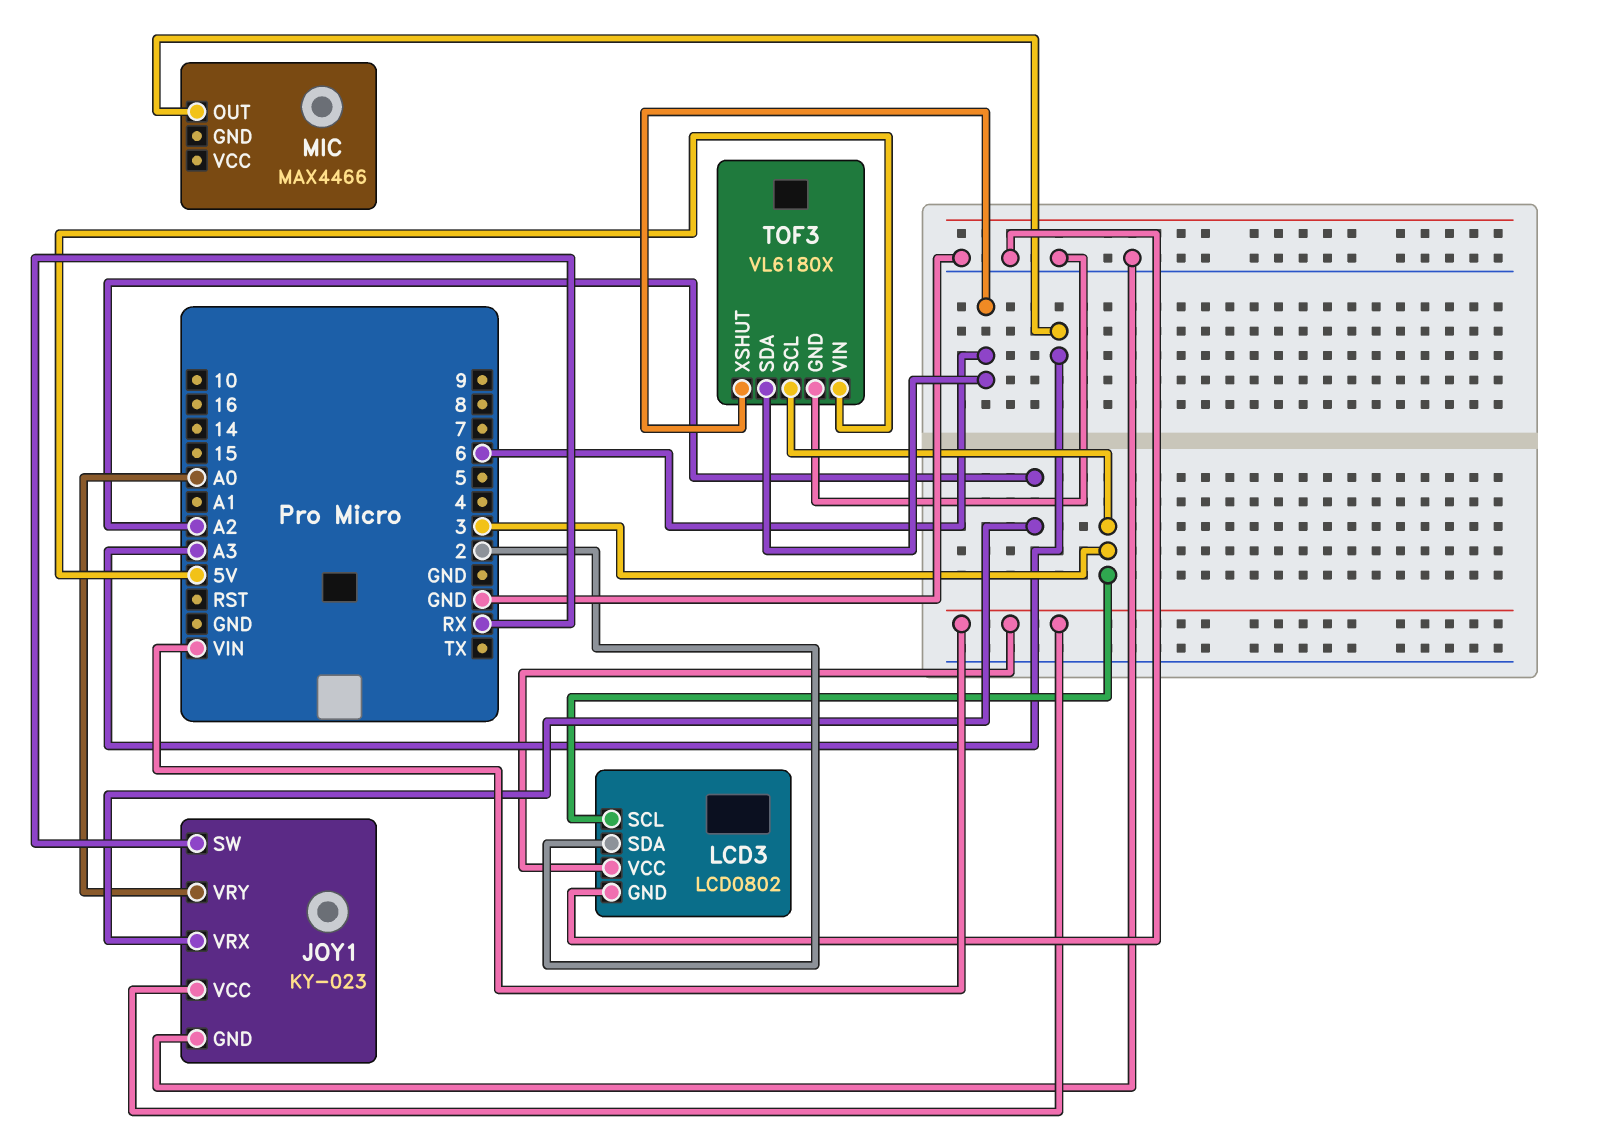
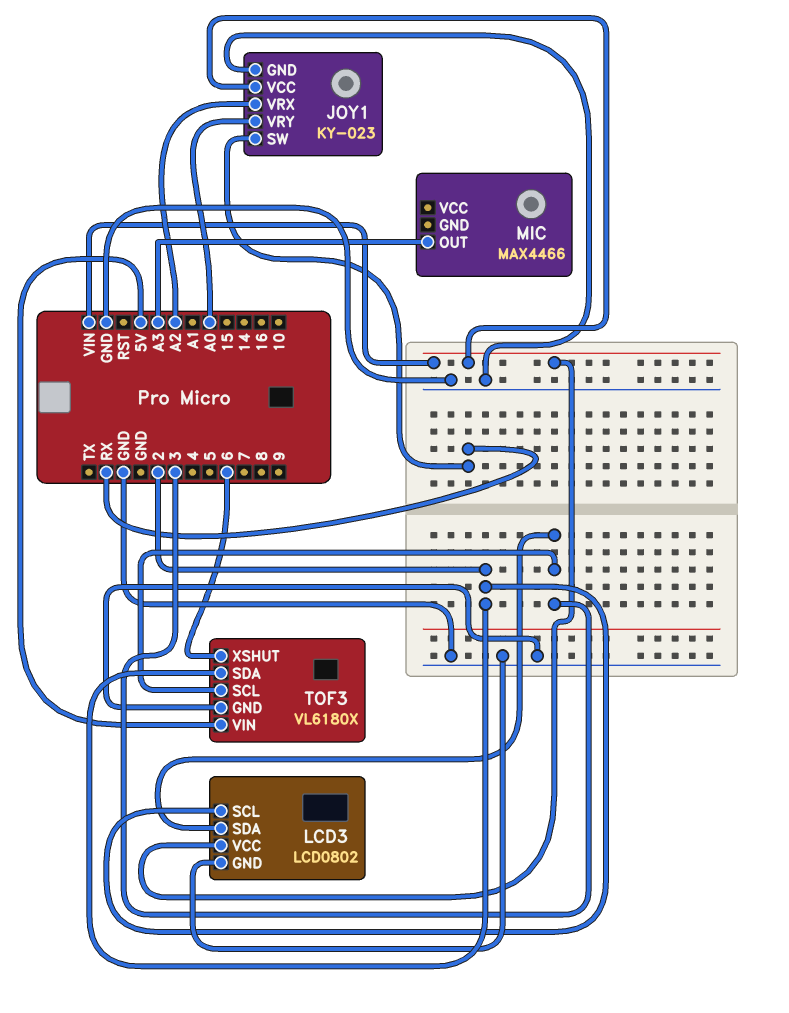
LCD3 pin SCL: 3 -> 2
LCD3 pin SDA: 2 -> 3
TOF3 pin SDA: 6 -> 2

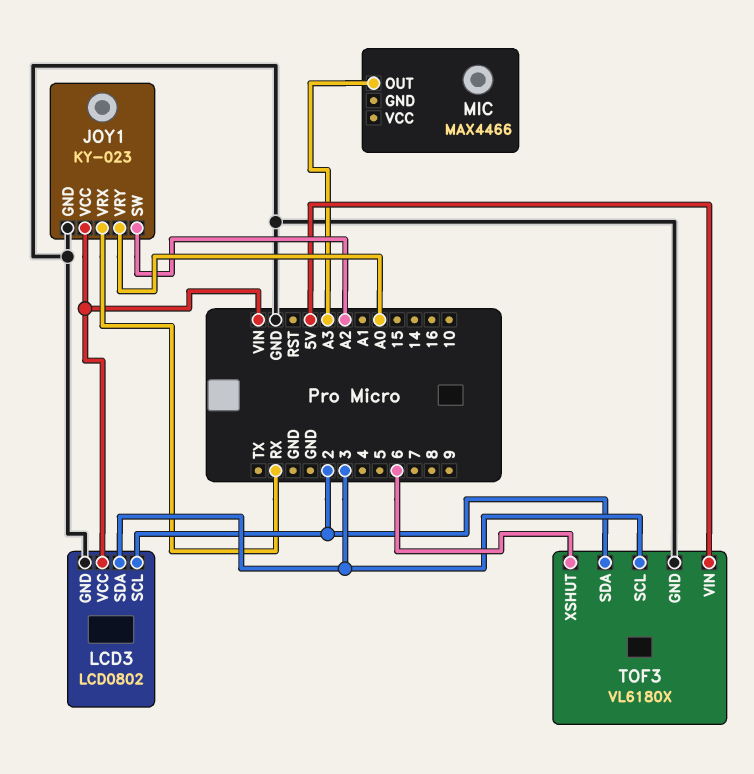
JOY1 pin SW: RX -> A2
JOY1 pin VRX: A2 -> RX

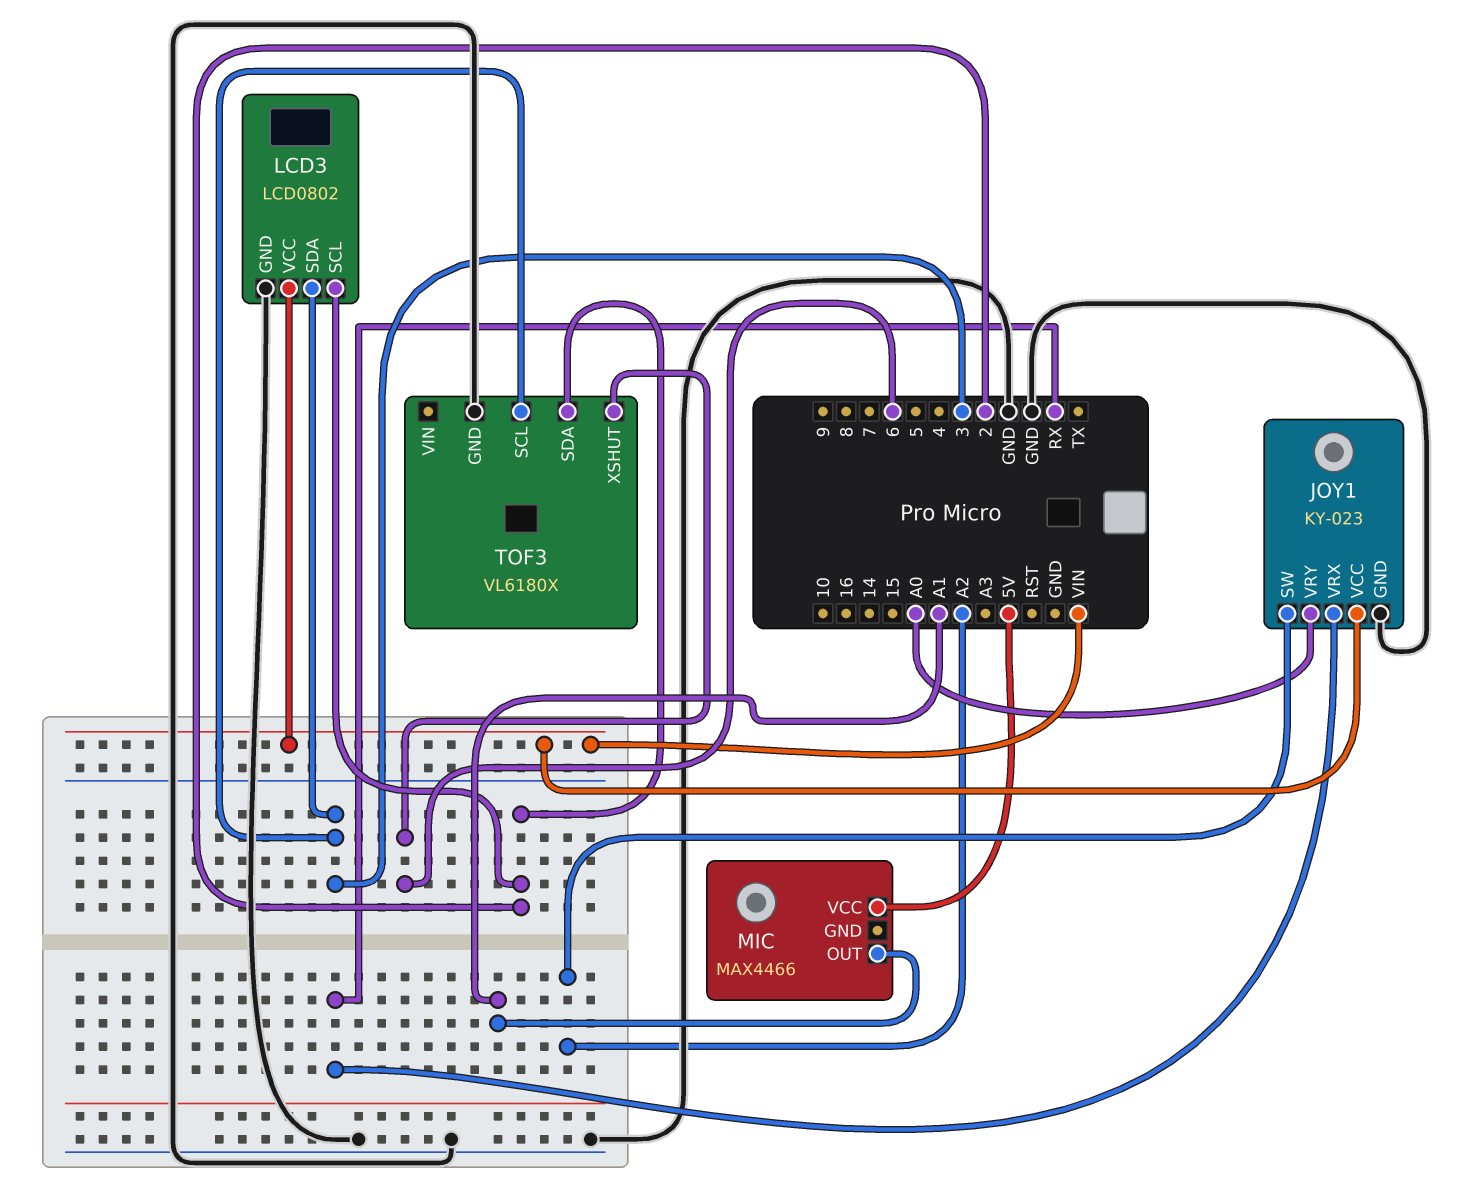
MIC pin OUT: A3 -> A1
MIC pin VCC: none -> 5V
TOF3 pin VIN: 5V -> none

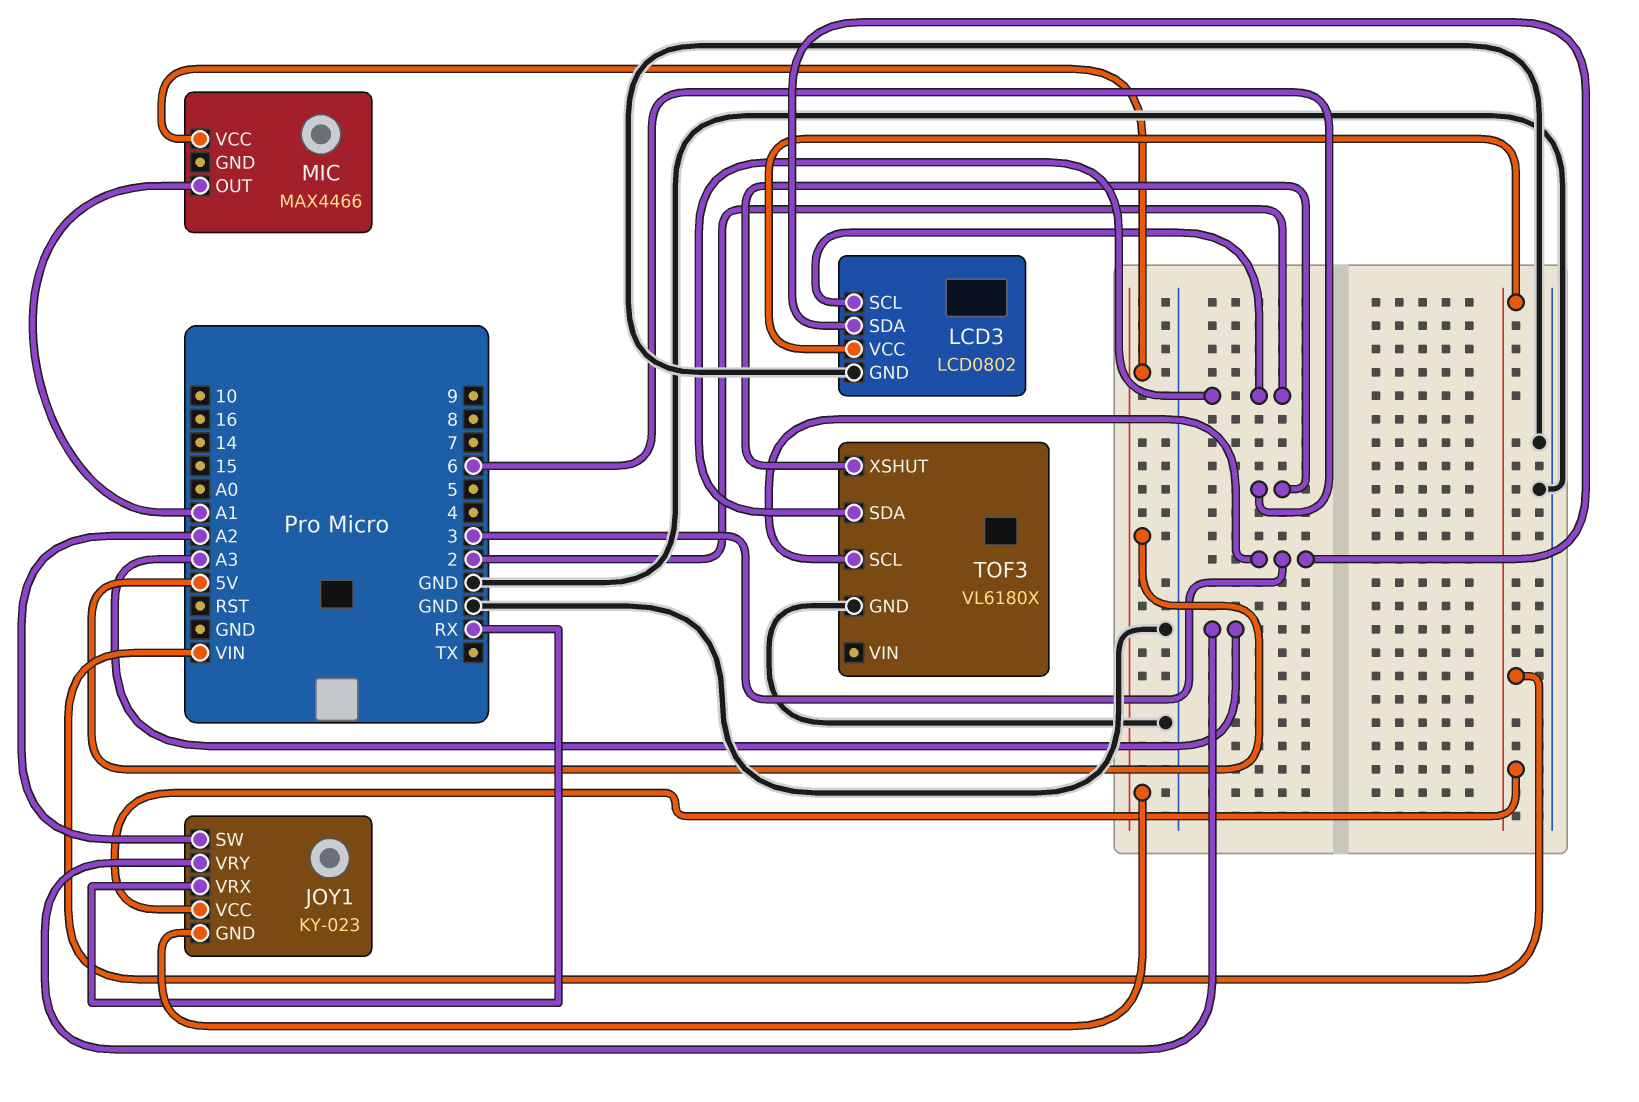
JOY1 pin GND: GND -> 5V
JOY1 pin VRY: A0 -> A3

